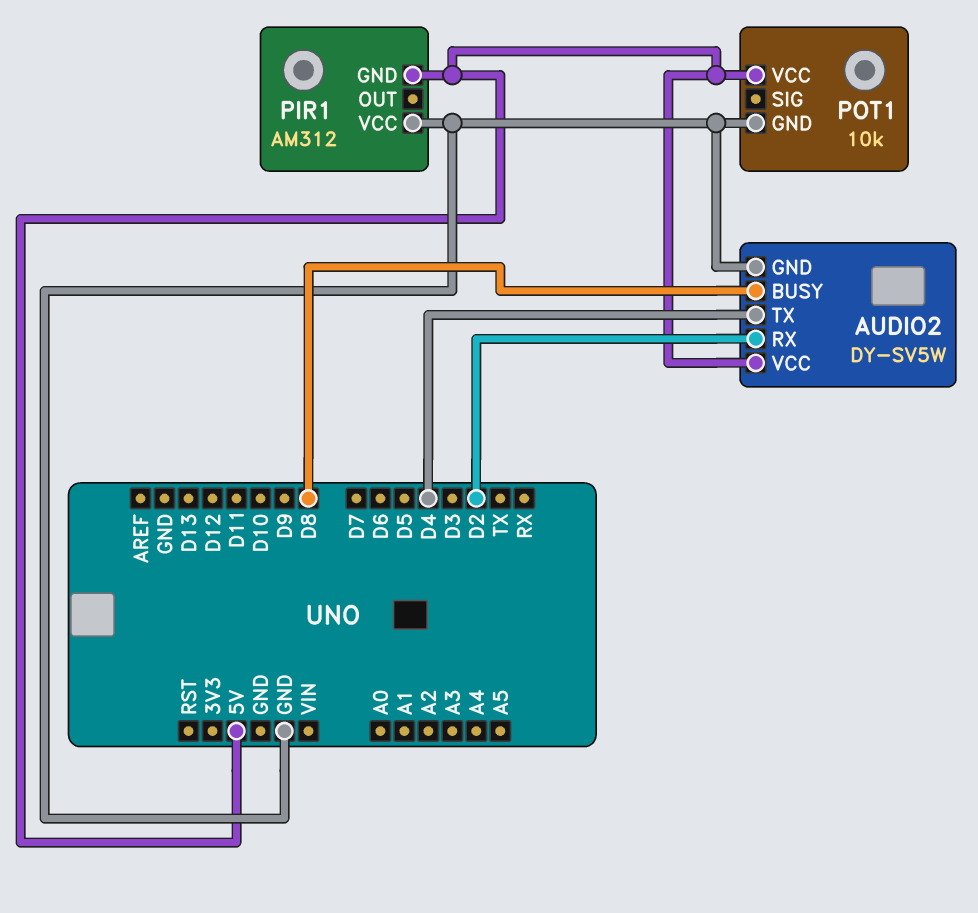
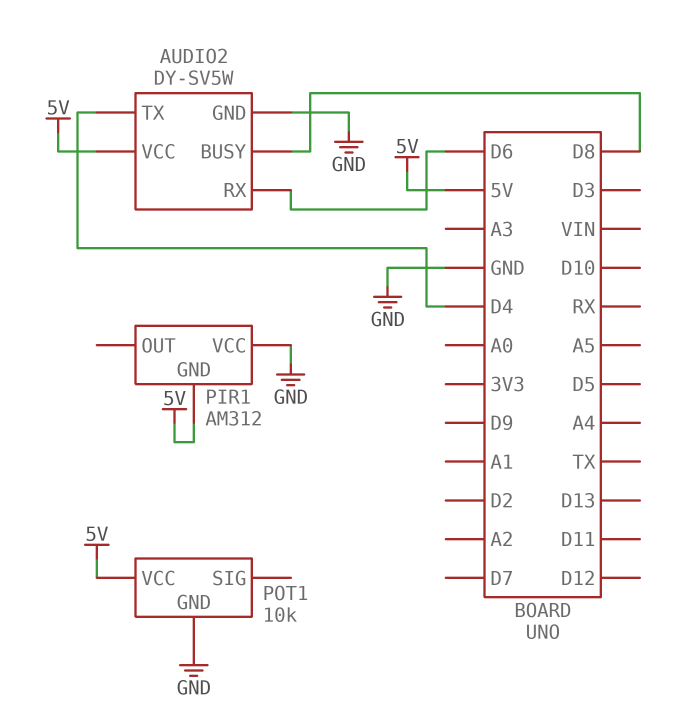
AUDIO2 pin RX: D2 -> D6

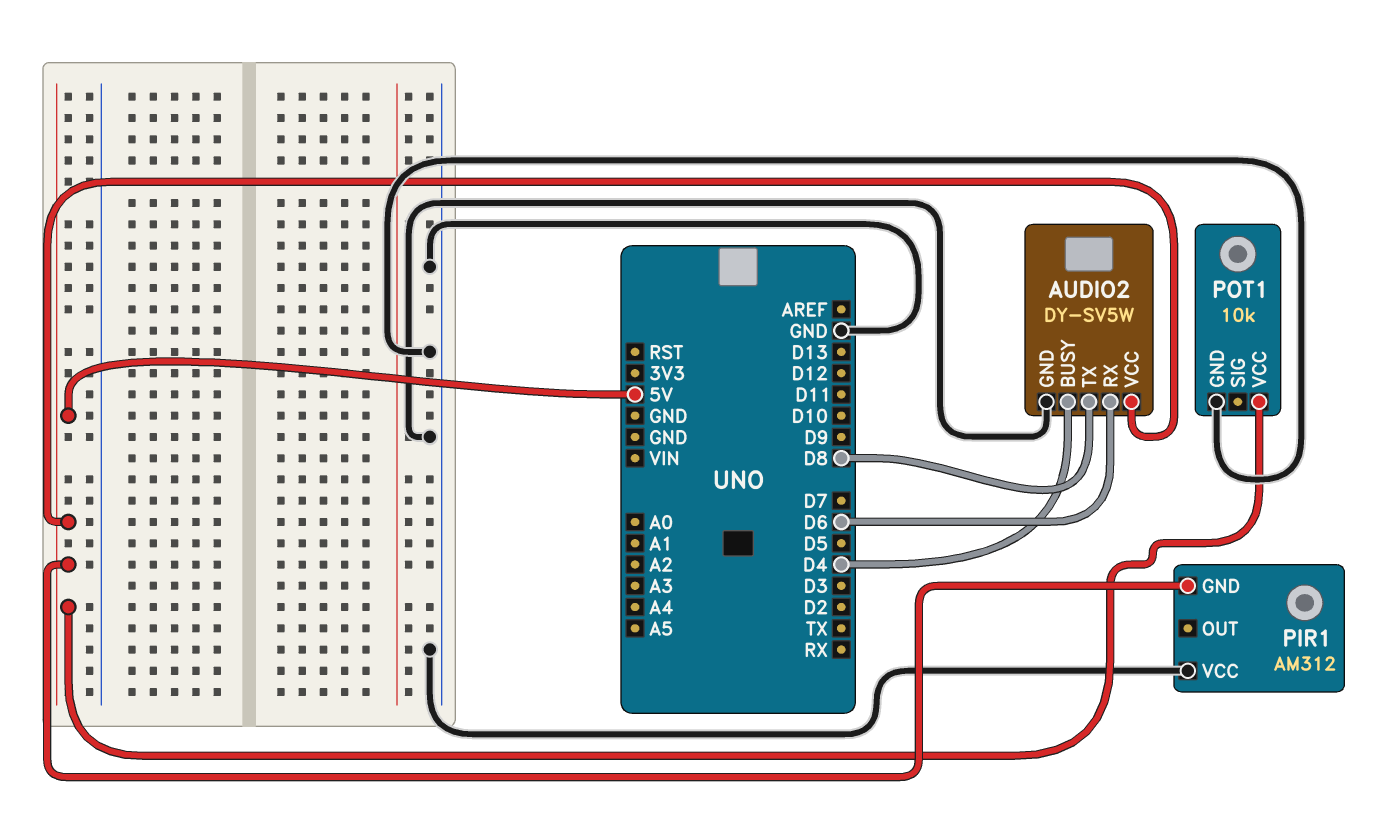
AUDIO2 pin BUSY: D8 -> D4
AUDIO2 pin TX: D4 -> D8

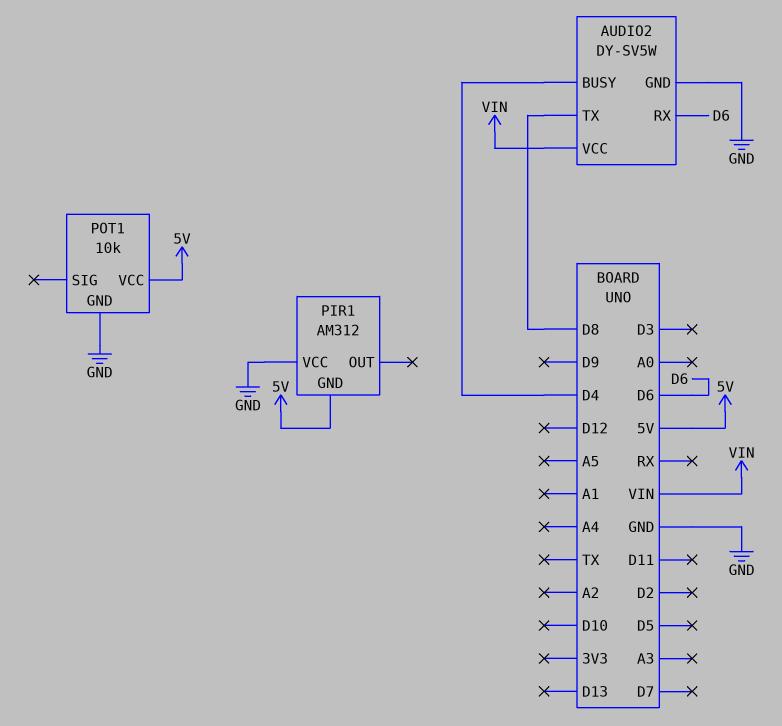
AUDIO2 pin VCC: 5V -> VIN

